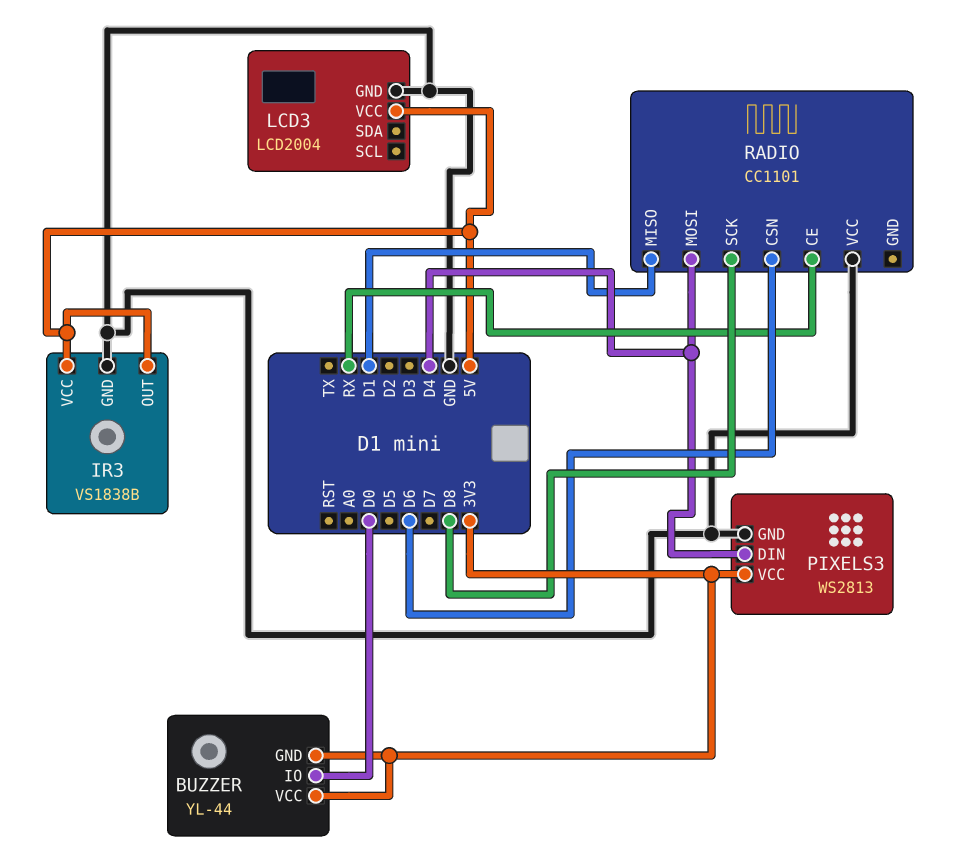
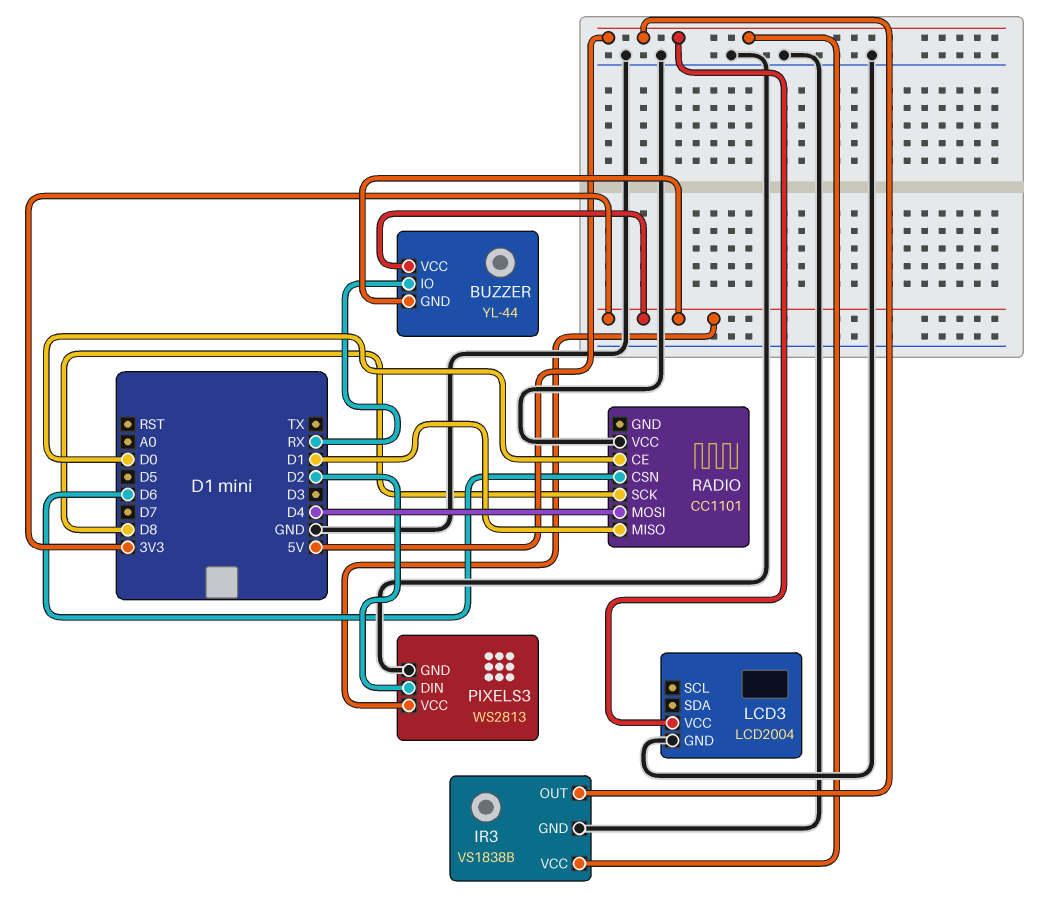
BUZZER pin IO: D0 -> RX
PIXELS3 pin DIN: D4 -> D2
RADIO pin CE: RX -> D0

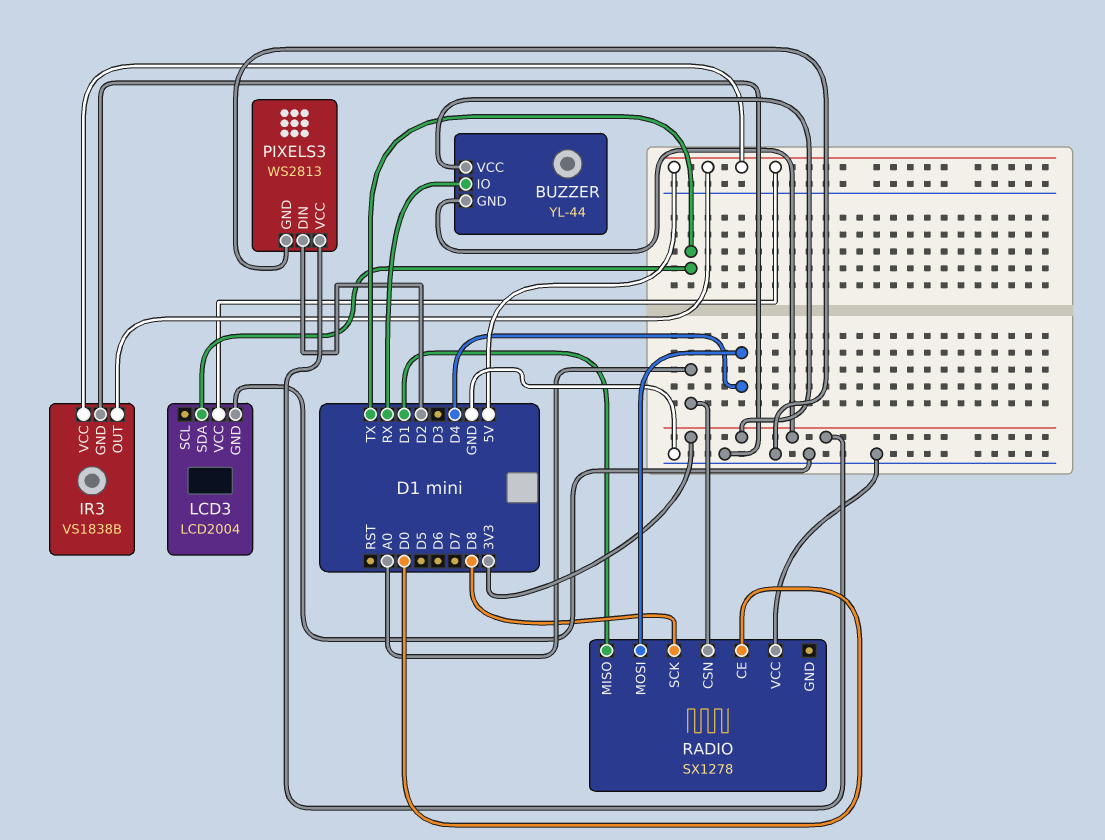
LCD3 pin SDA: none -> TX
RADIO: CC1101 -> SX1278
RADIO pin CSN: D6 -> A0

